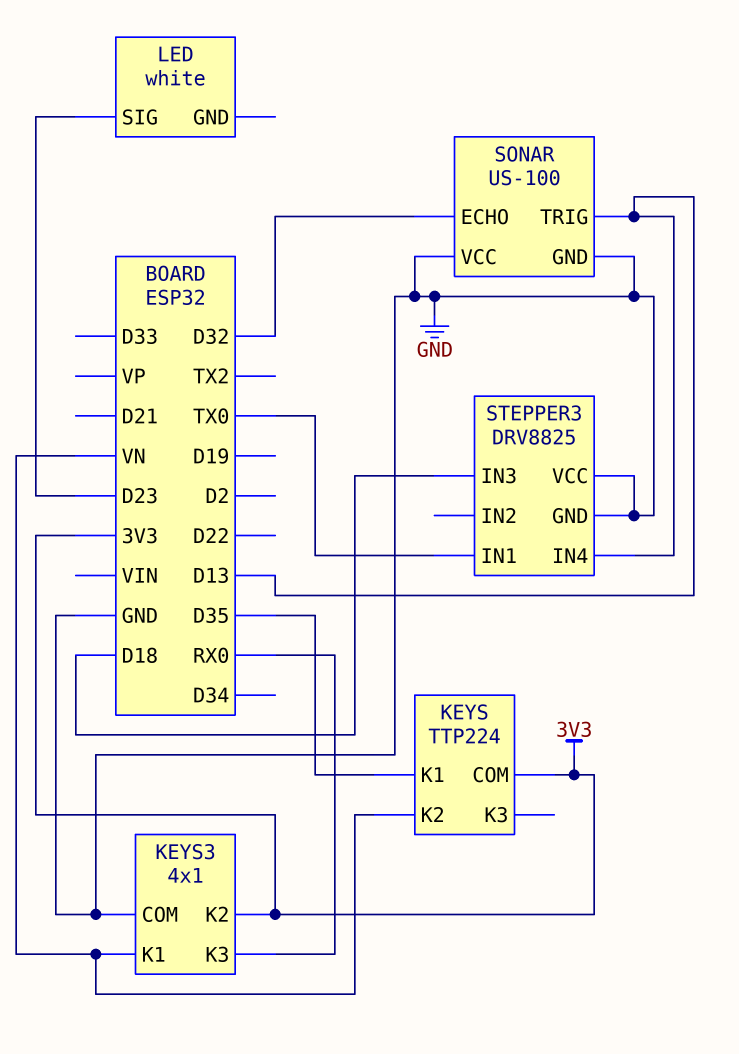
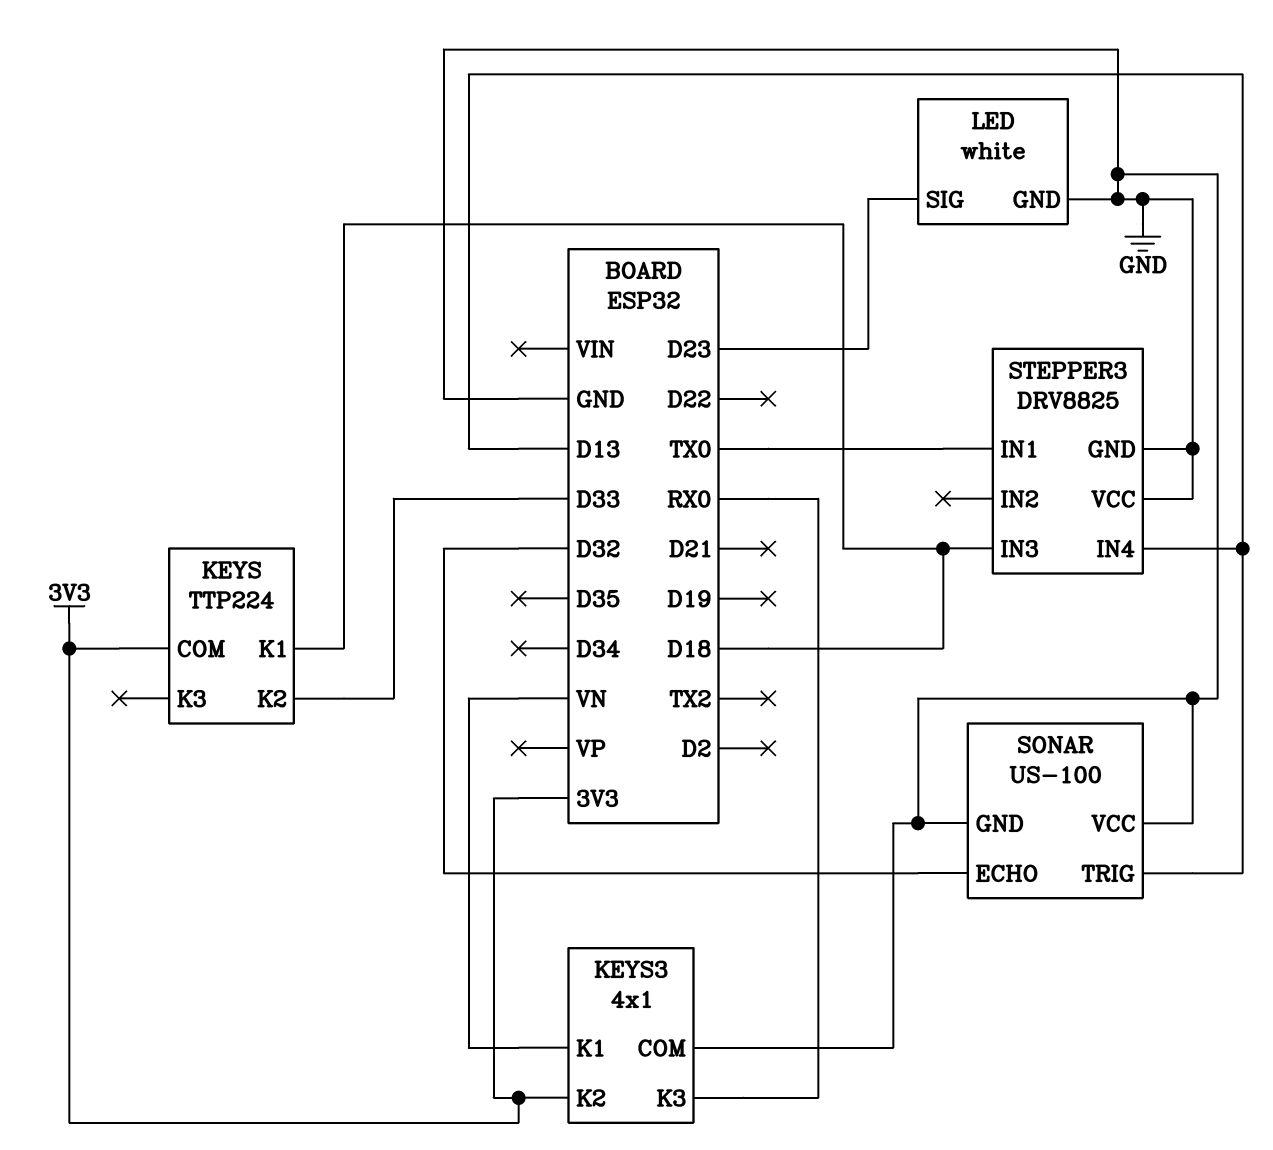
KEYS pin K1: D35 -> D18
KEYS pin K2: VN -> D33
LED pin GND: none -> GND

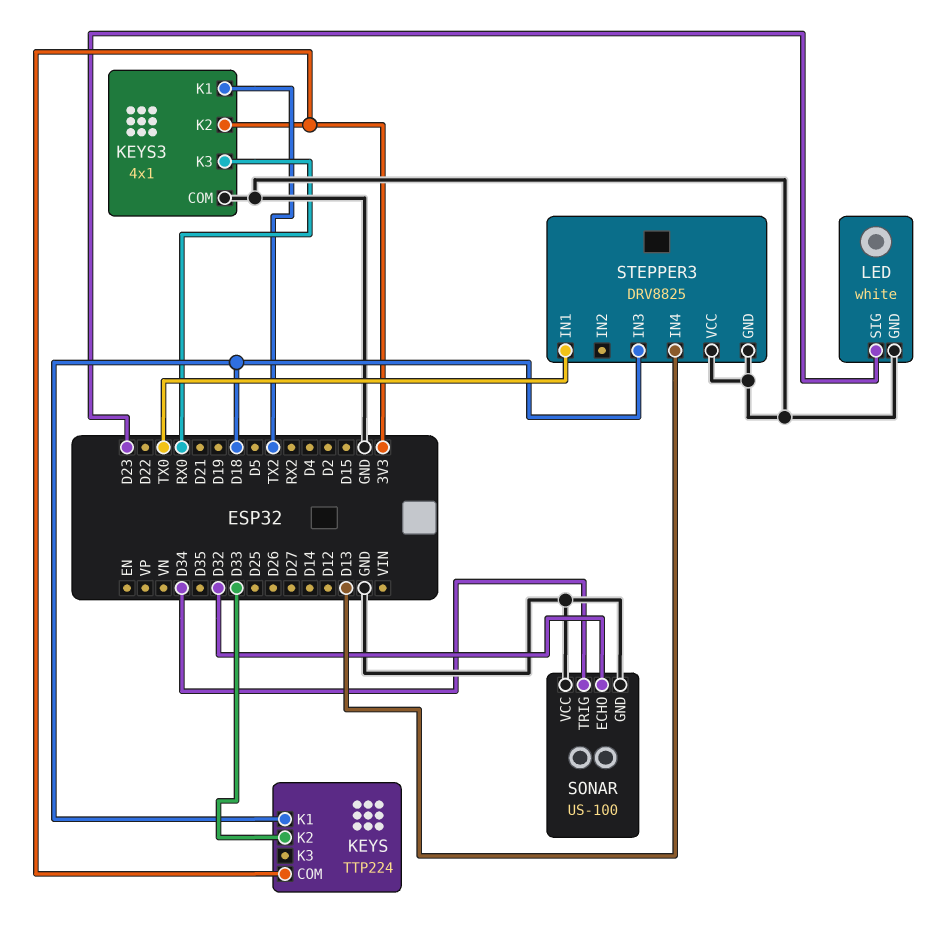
KEYS3 pin K1: VN -> TX2
SONAR pin TRIG: D13 -> D34

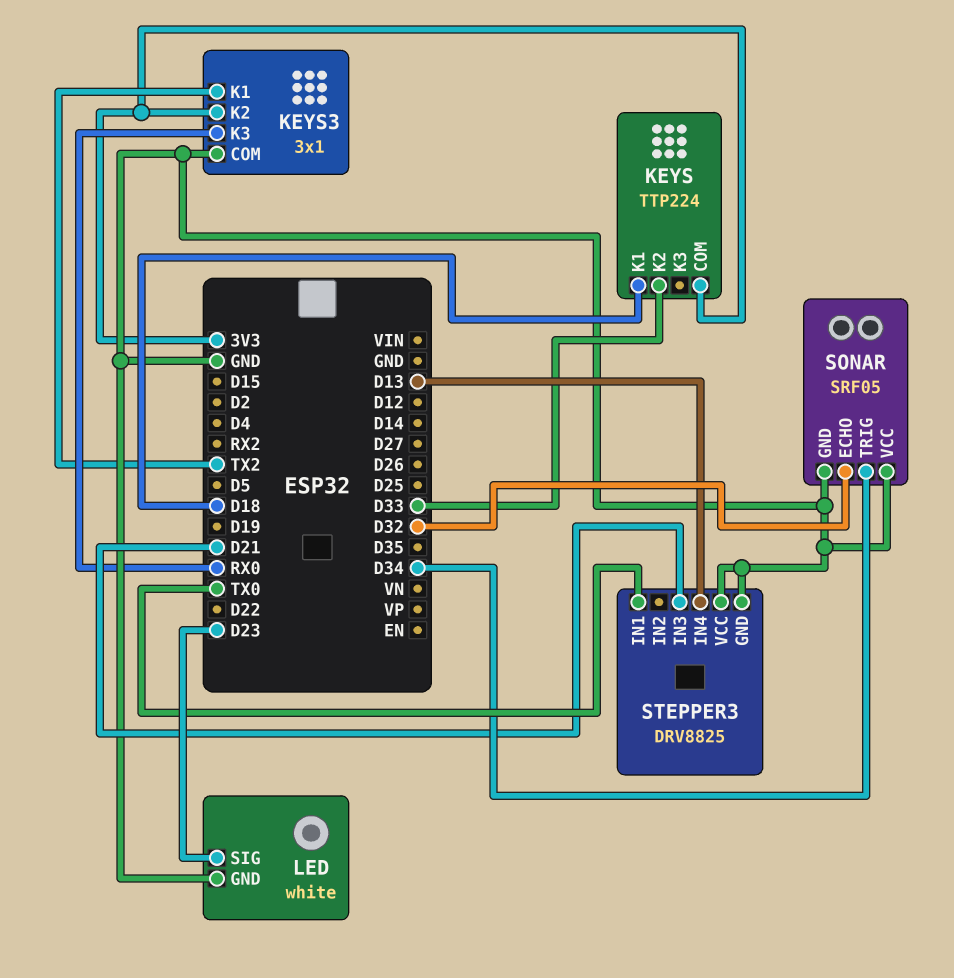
KEYS3: 4x1 -> 3x1
SONAR: US-100 -> SRF05
STEPPER3 pin IN3: D18 -> D21

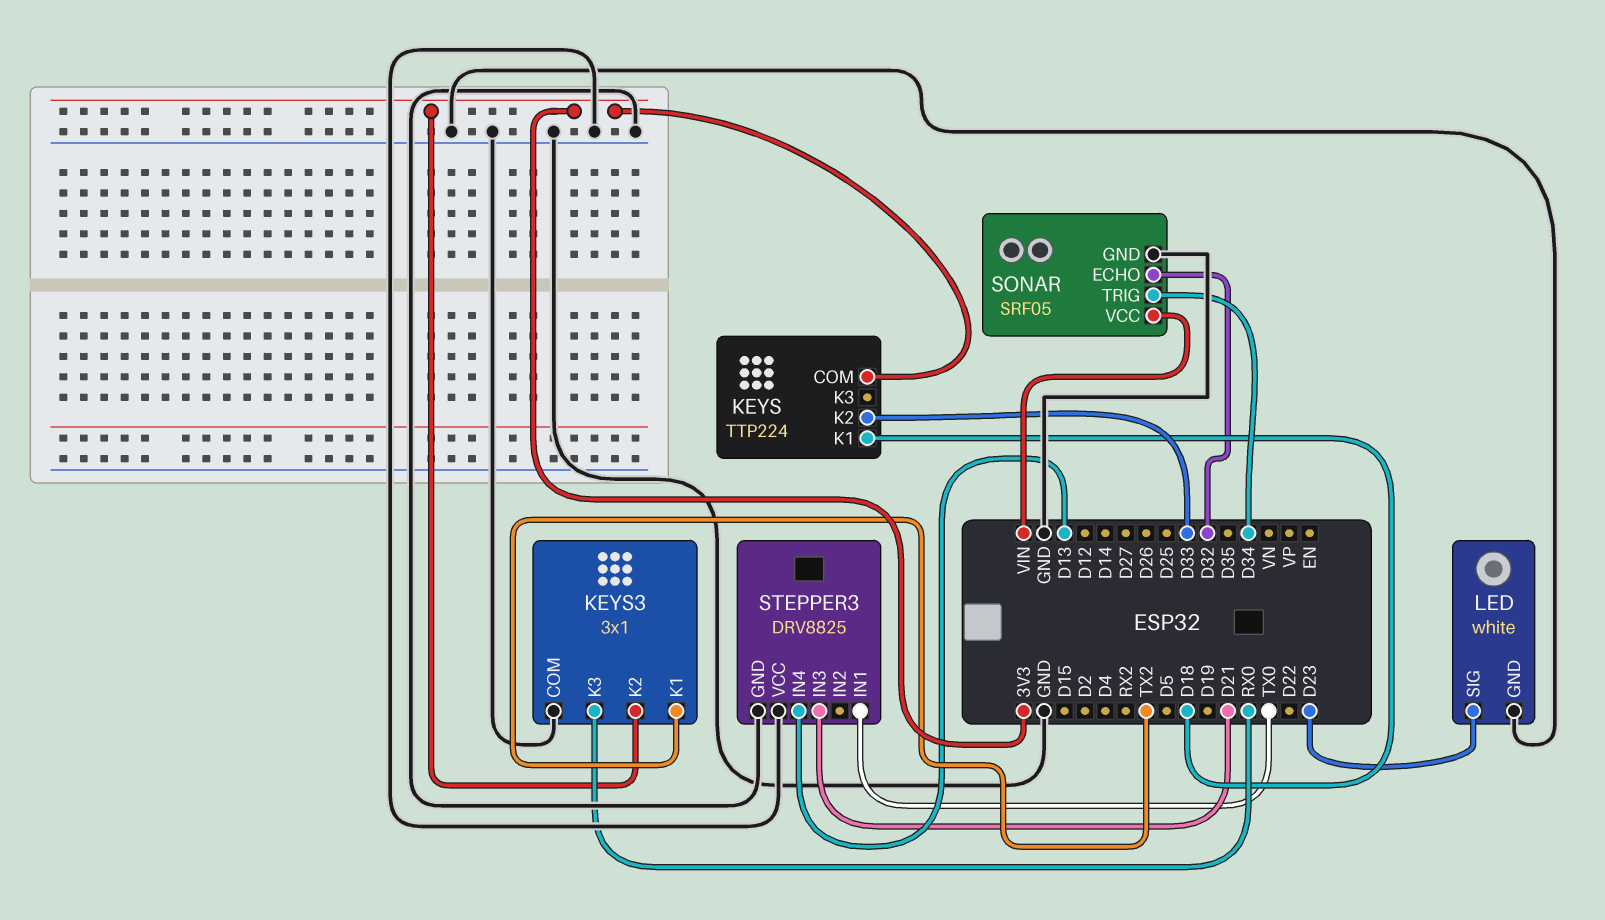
SONAR pin VCC: GND -> VIN

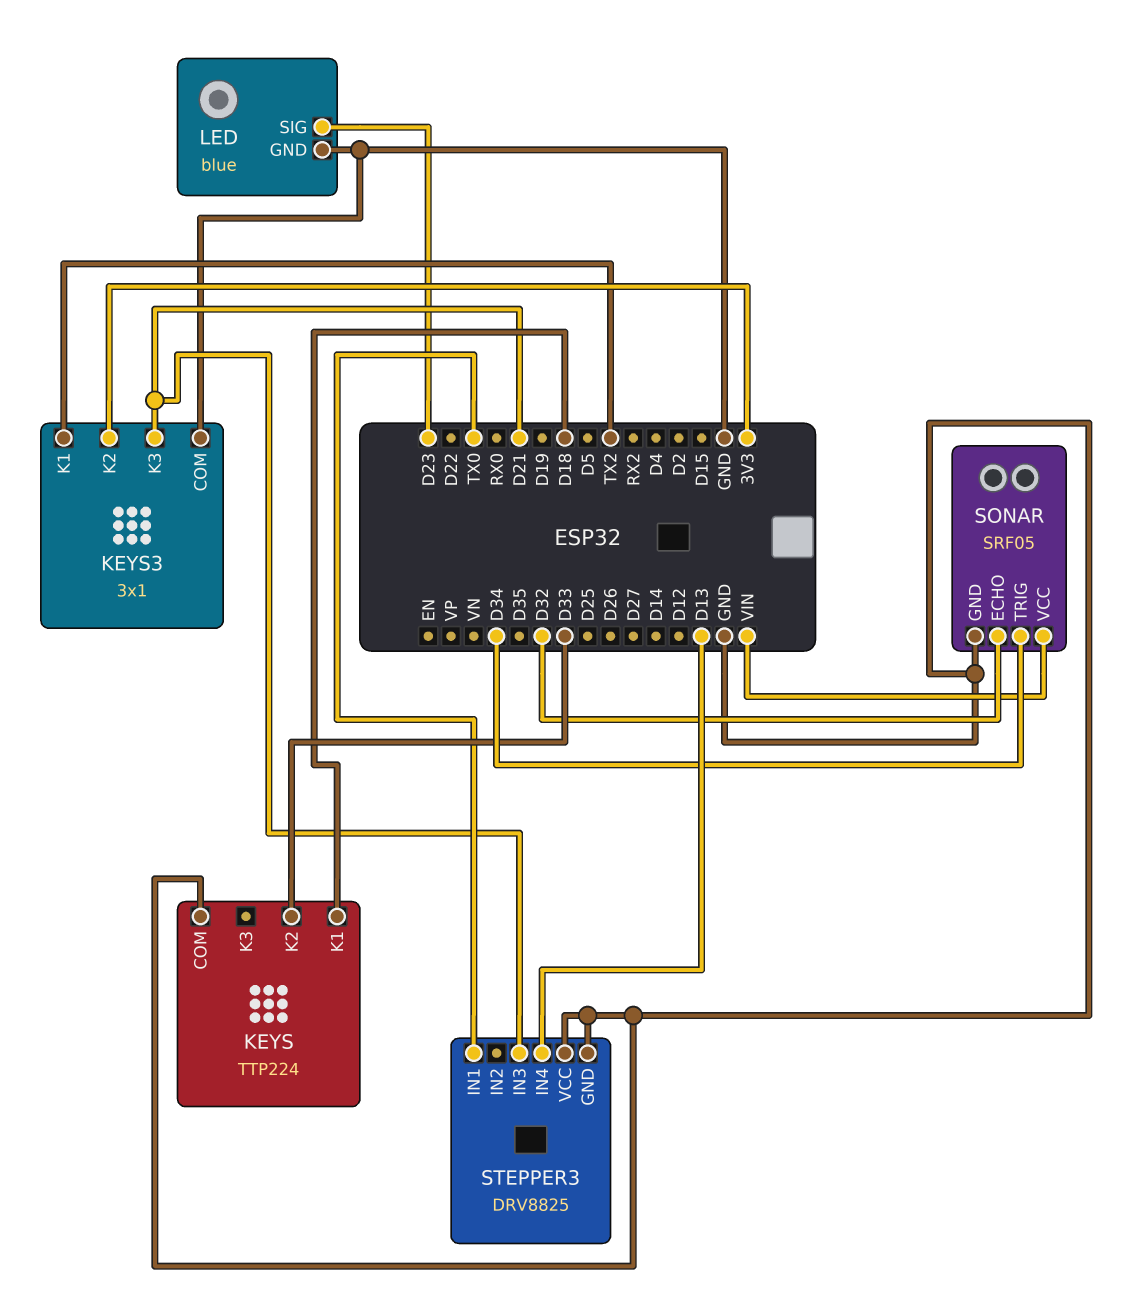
KEYS pin COM: 3V3 -> GND
KEYS3 pin K3: RX0 -> D21
LED: white -> blue

